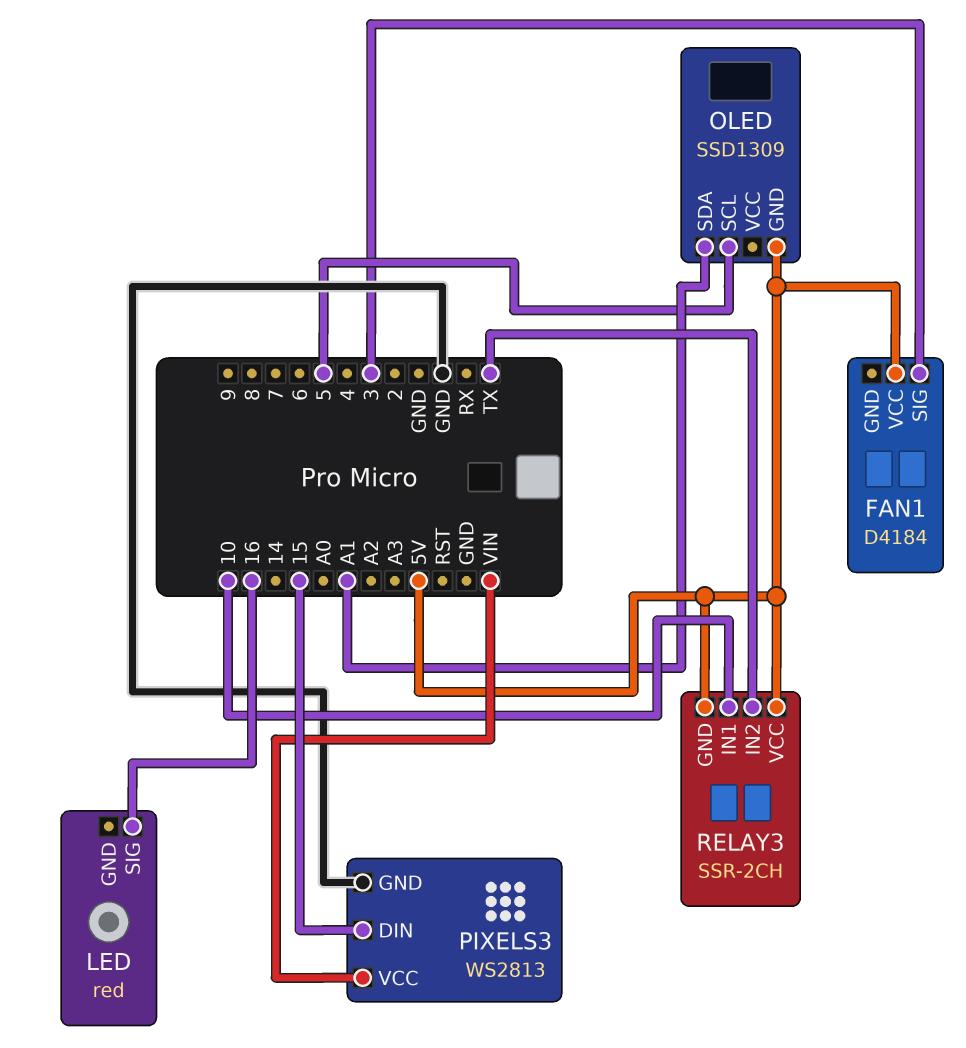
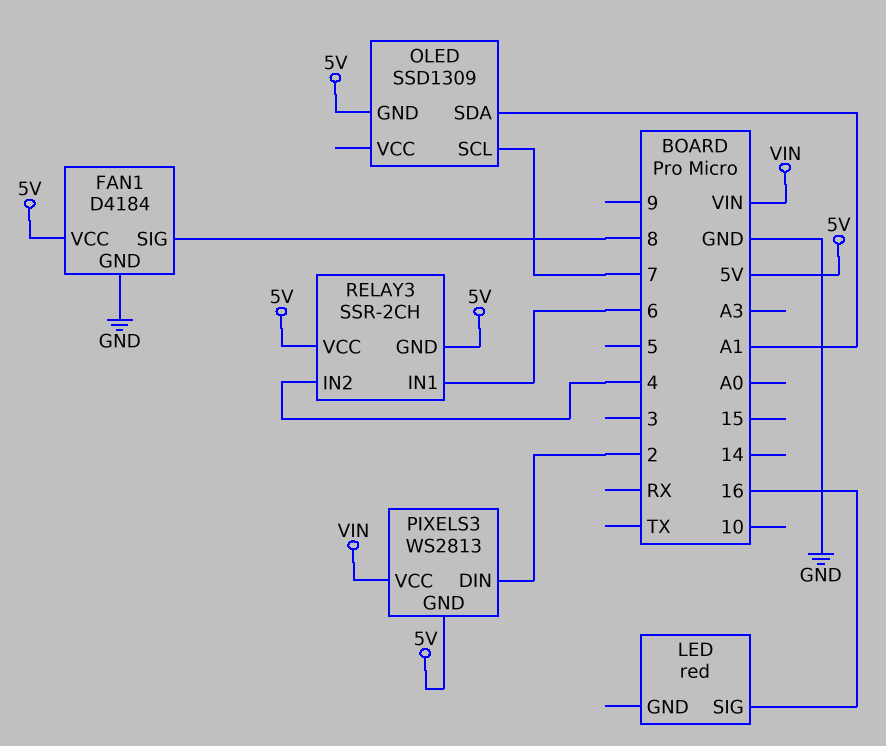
FAN1 pin GND: none -> GND
FAN1 pin SIG: 3 -> 8
OLED pin SCL: 5 -> 7
PIXELS3 pin DIN: 15 -> 2
PIXELS3 pin GND: GND -> 5V
RELAY3 pin IN1: 10 -> 6
RELAY3 pin IN2: TX -> 4

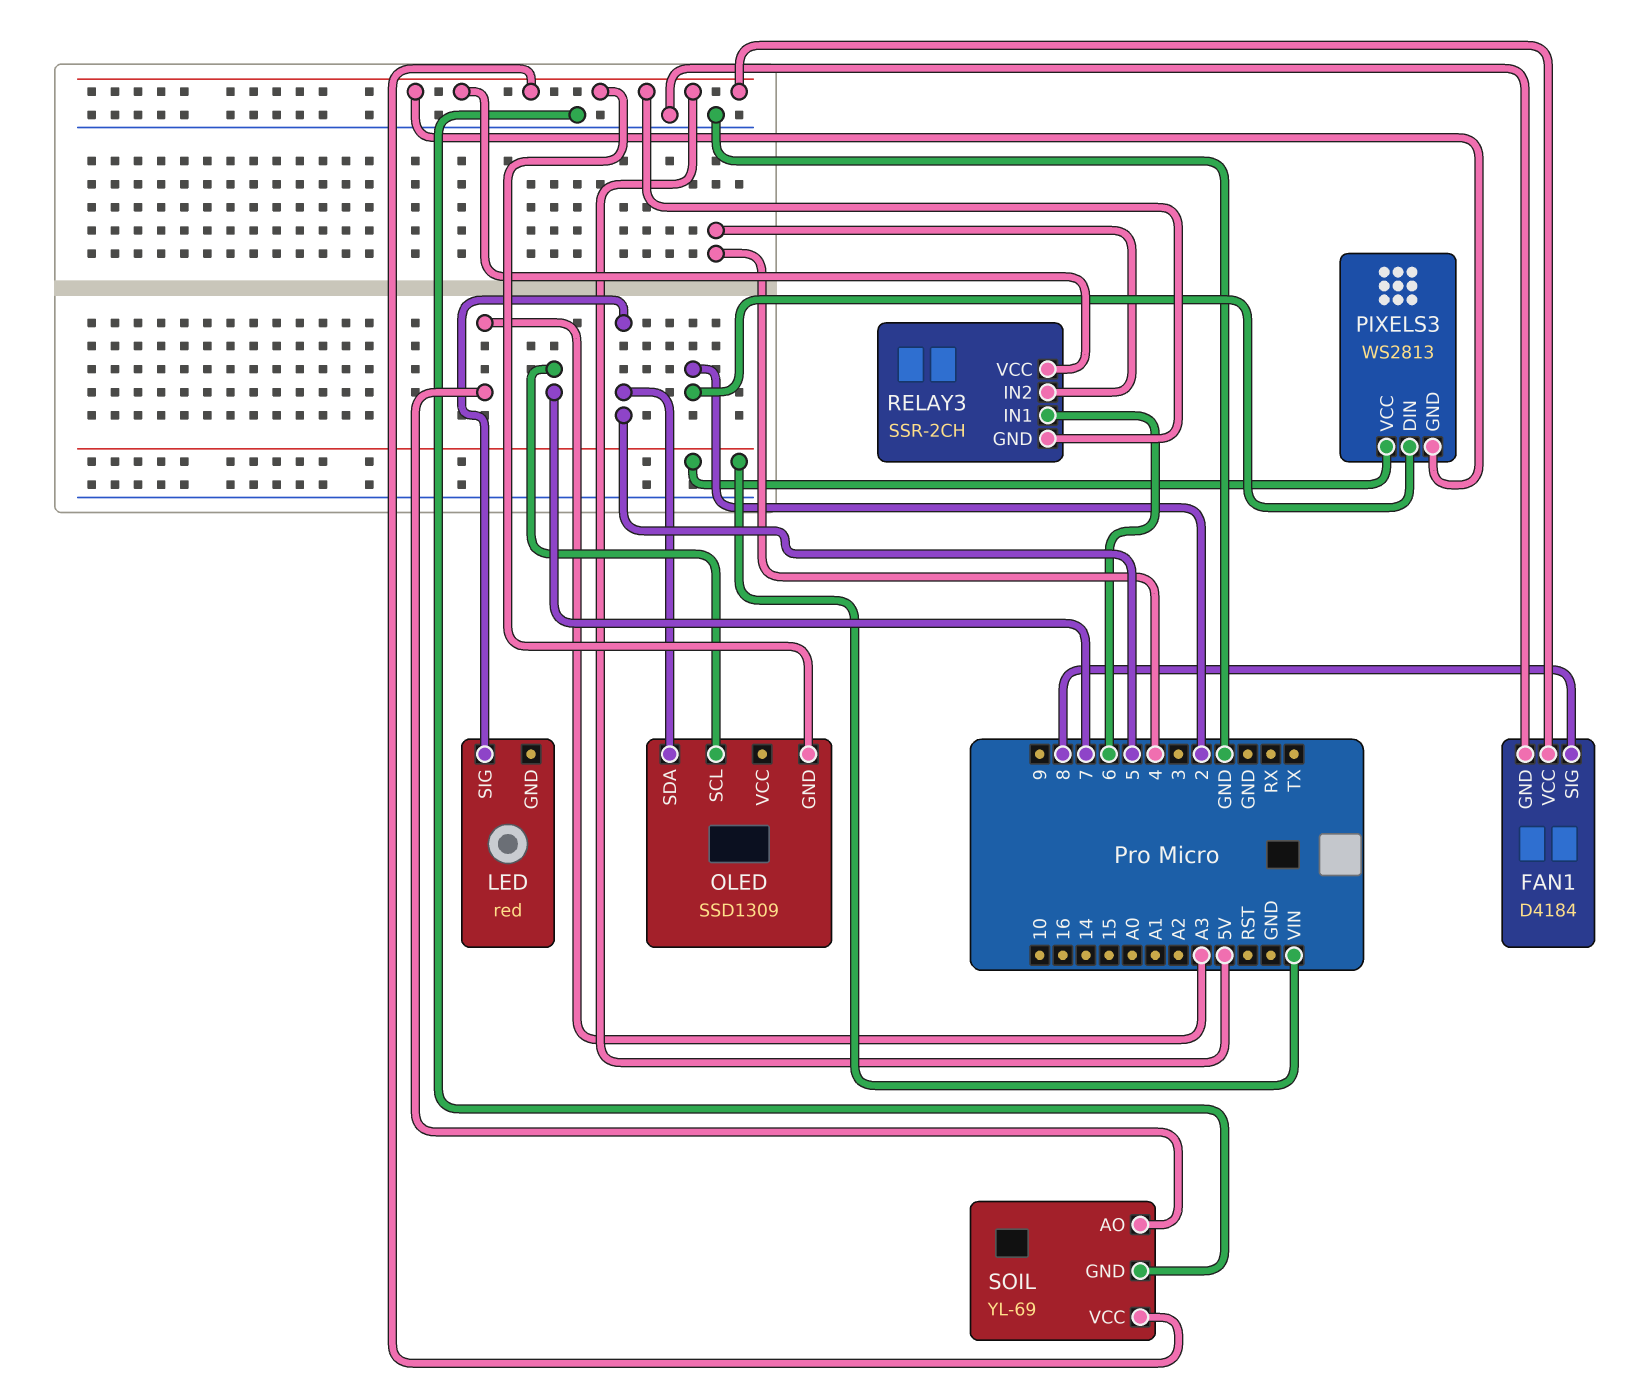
LED pin SIG: 16 -> 5
OLED pin SDA: A1 -> 5
SOIL: none -> YL-69
SOIL pin AO: none -> A3
SOIL pin GND: none -> GND
SOIL pin VCC: none -> 5V

